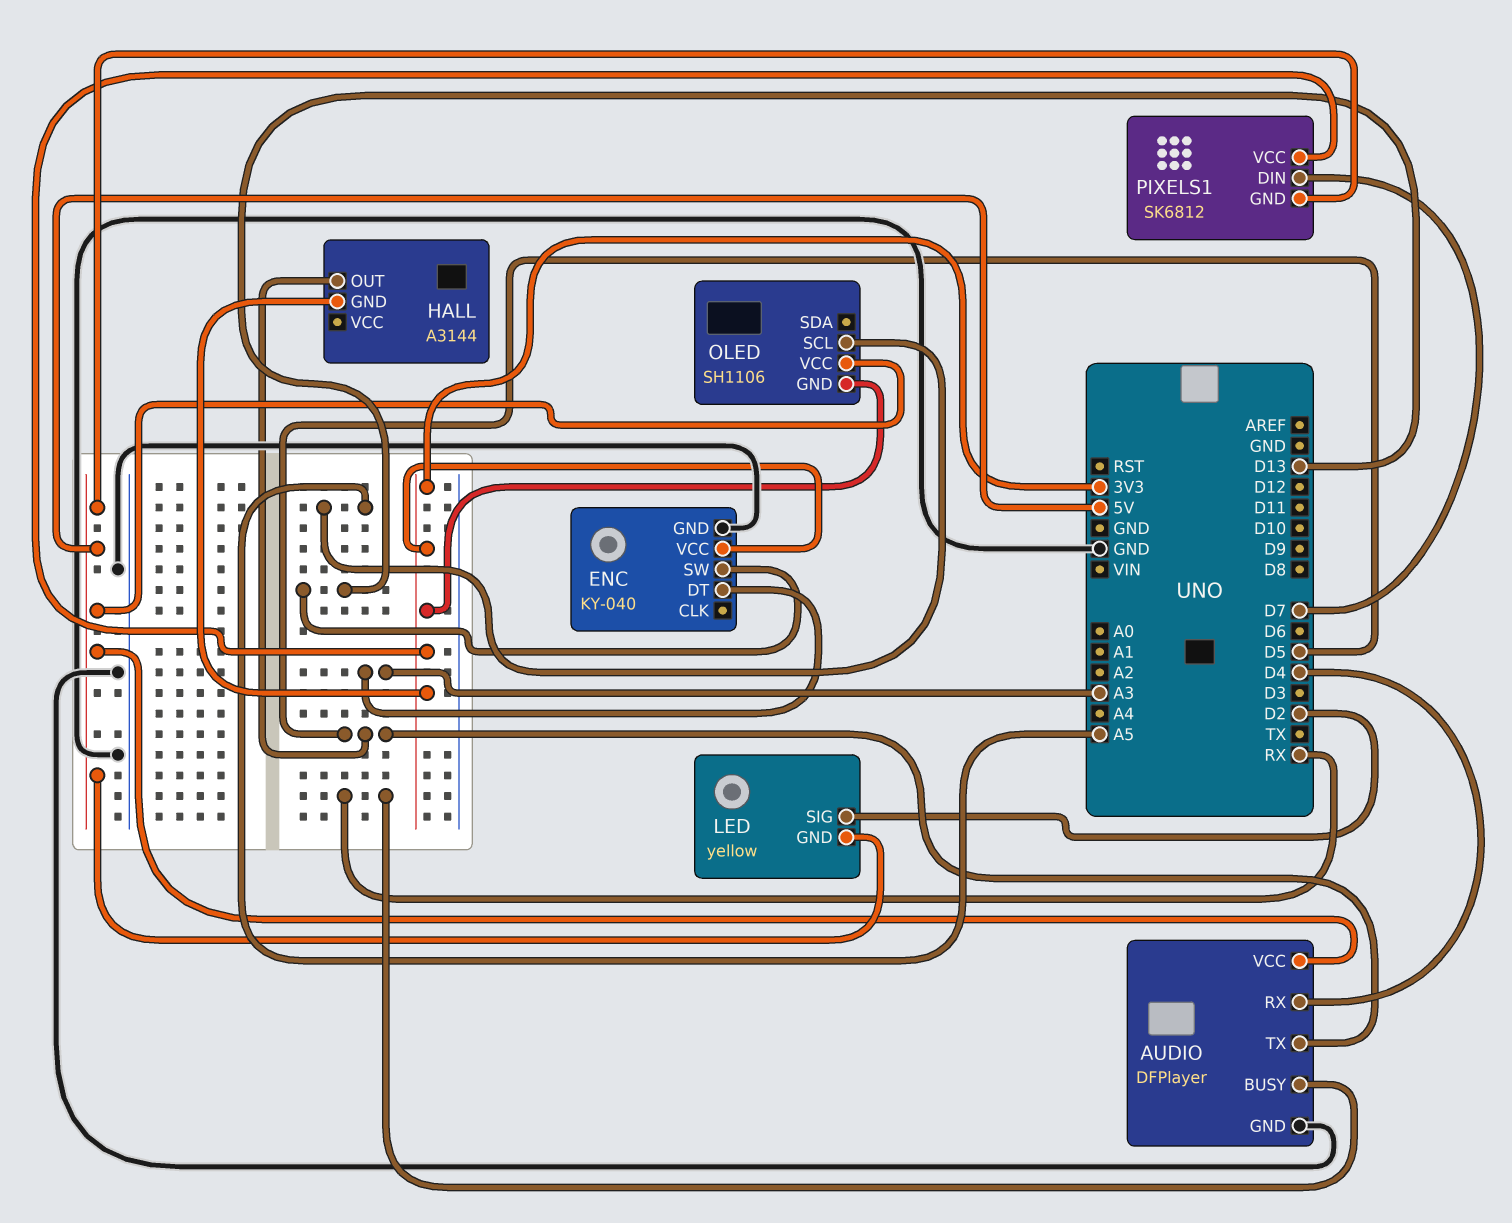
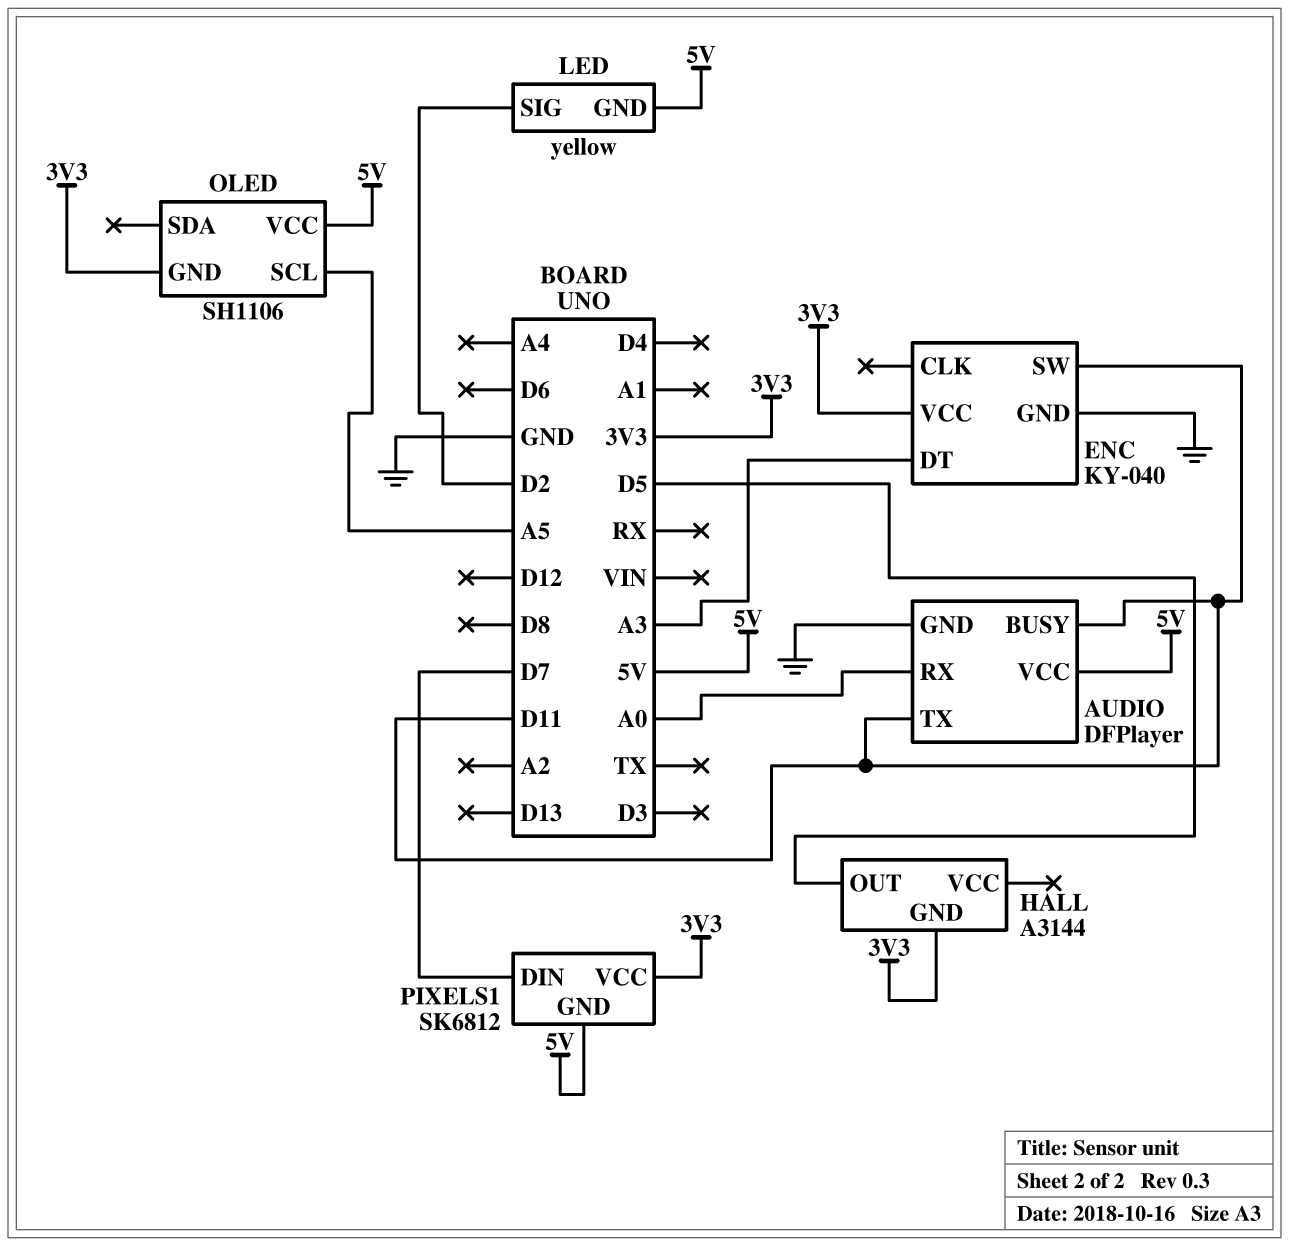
AUDIO pin BUSY: RX -> D11
AUDIO pin RX: D4 -> A0
AUDIO pin TX: D5 -> D11
ENC pin SW: D13 -> D11

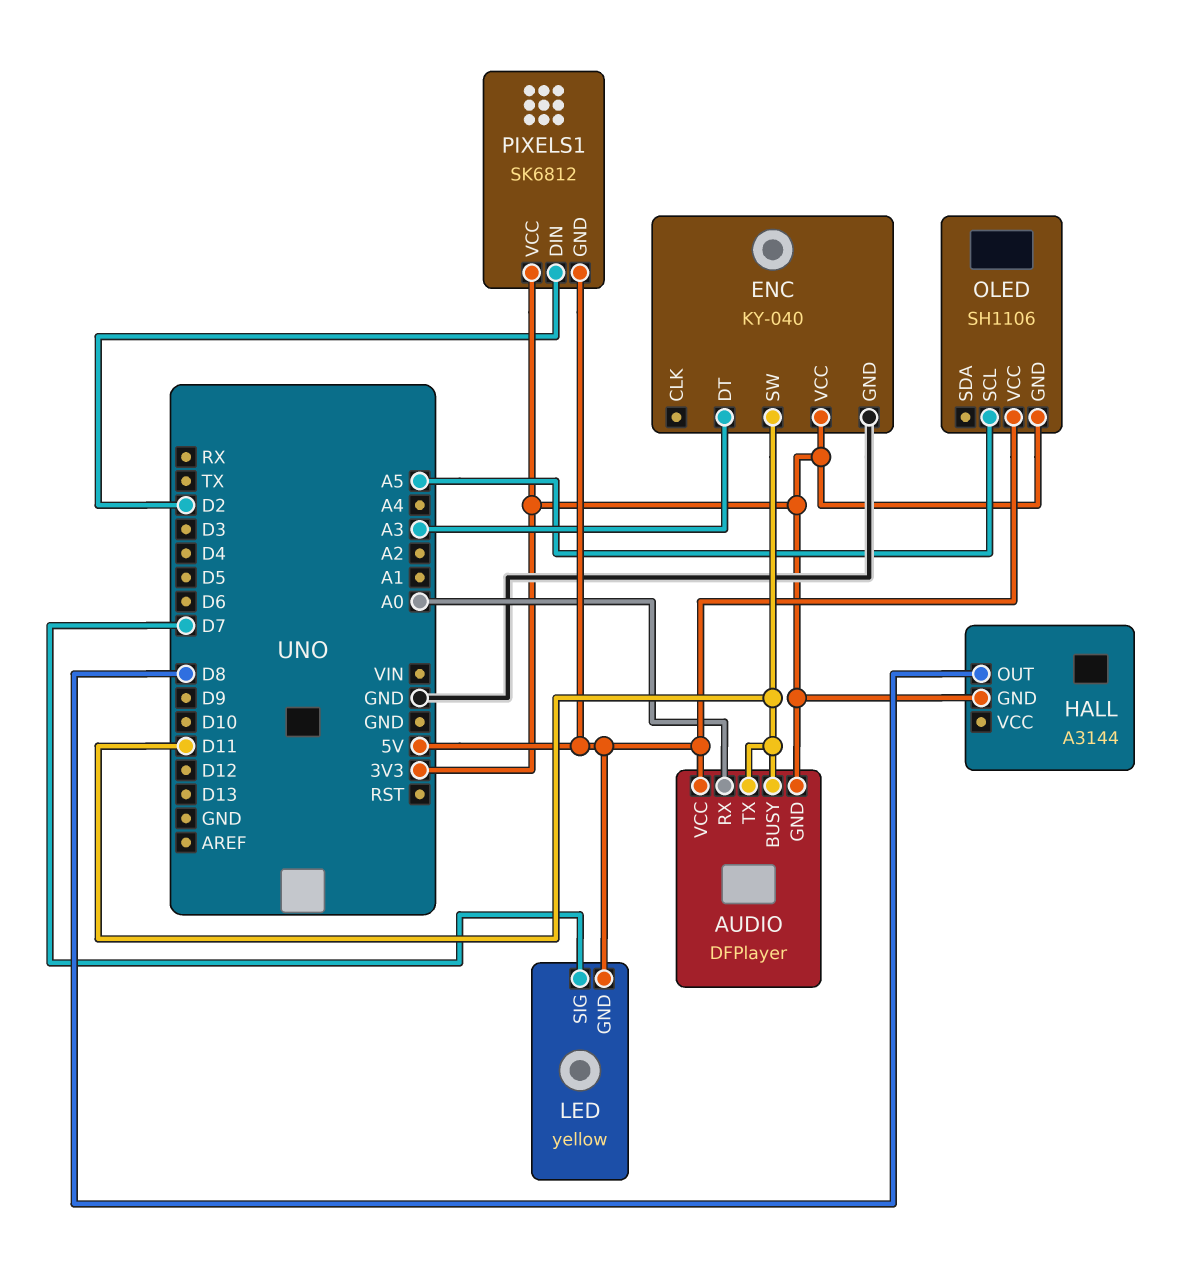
AUDIO pin GND: GND -> 3V3
HALL pin OUT: D5 -> D8
LED pin SIG: D2 -> D7
PIXELS1 pin DIN: D7 -> D2

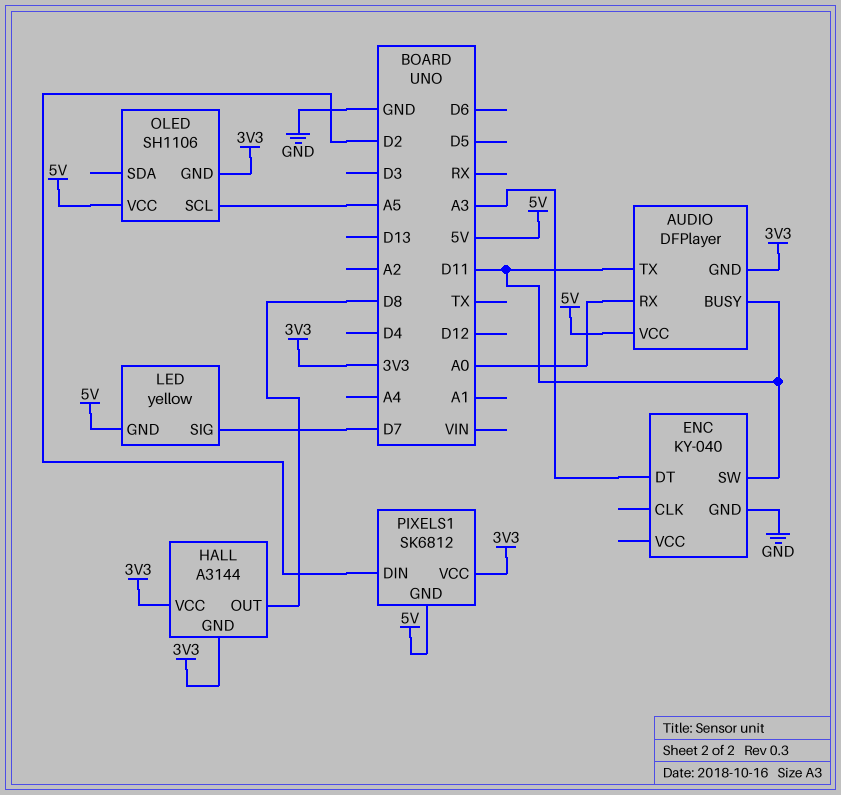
ENC pin VCC: 3V3 -> none
HALL pin VCC: none -> 3V3

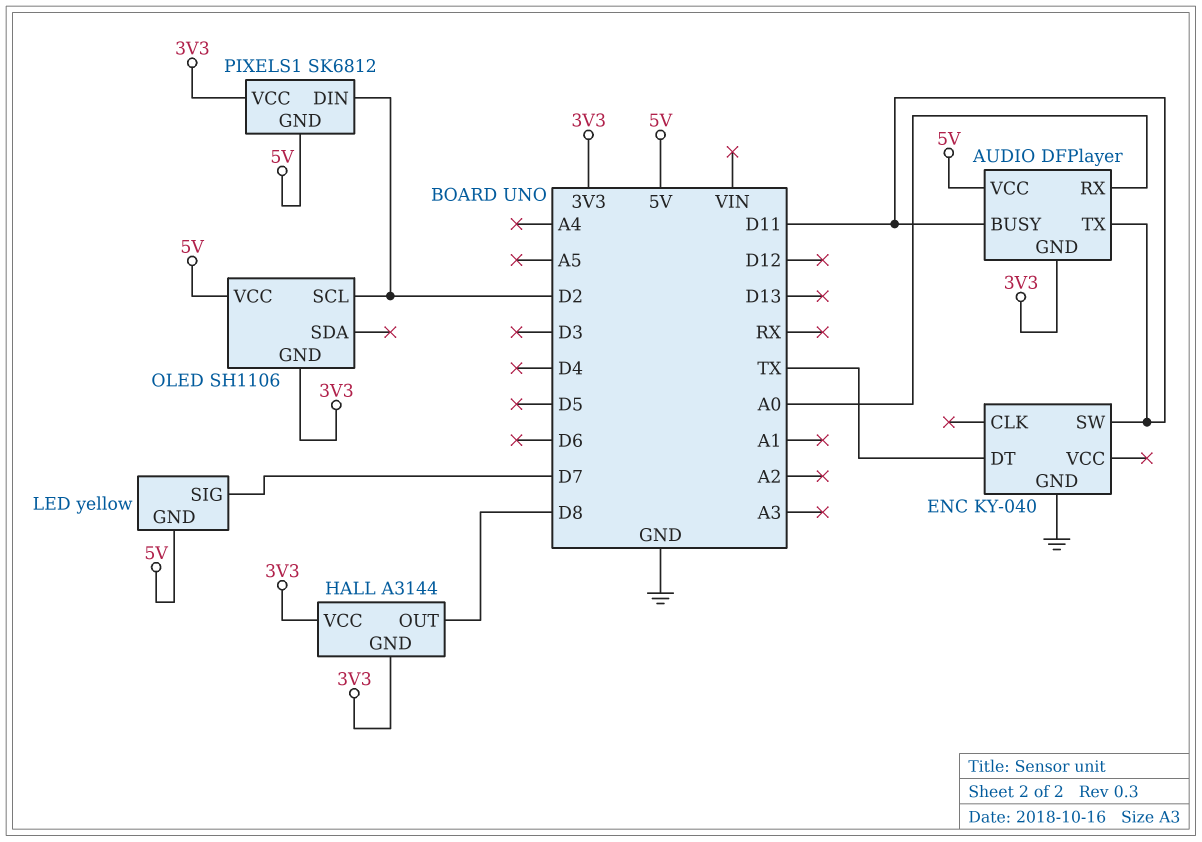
ENC pin DT: A3 -> TX
OLED pin SCL: A5 -> D2

